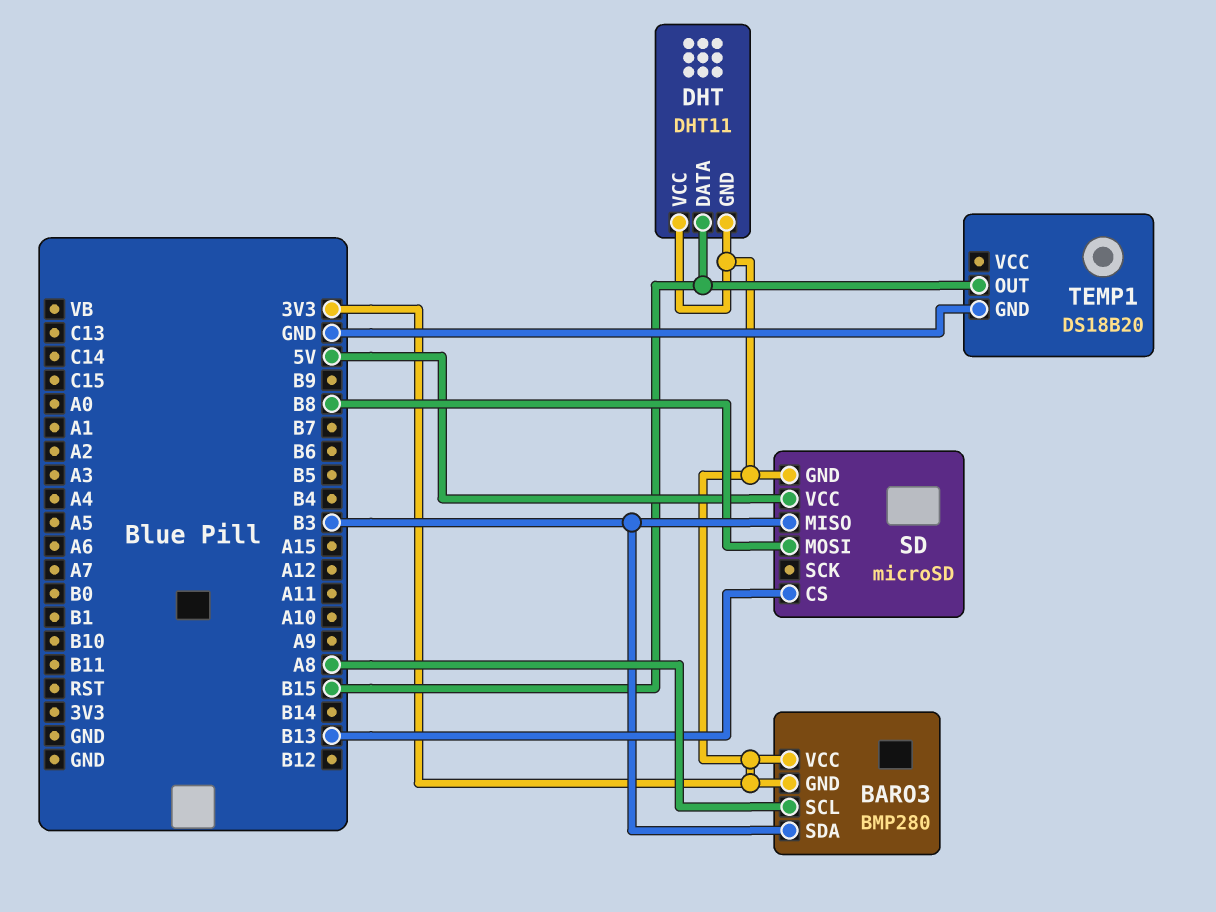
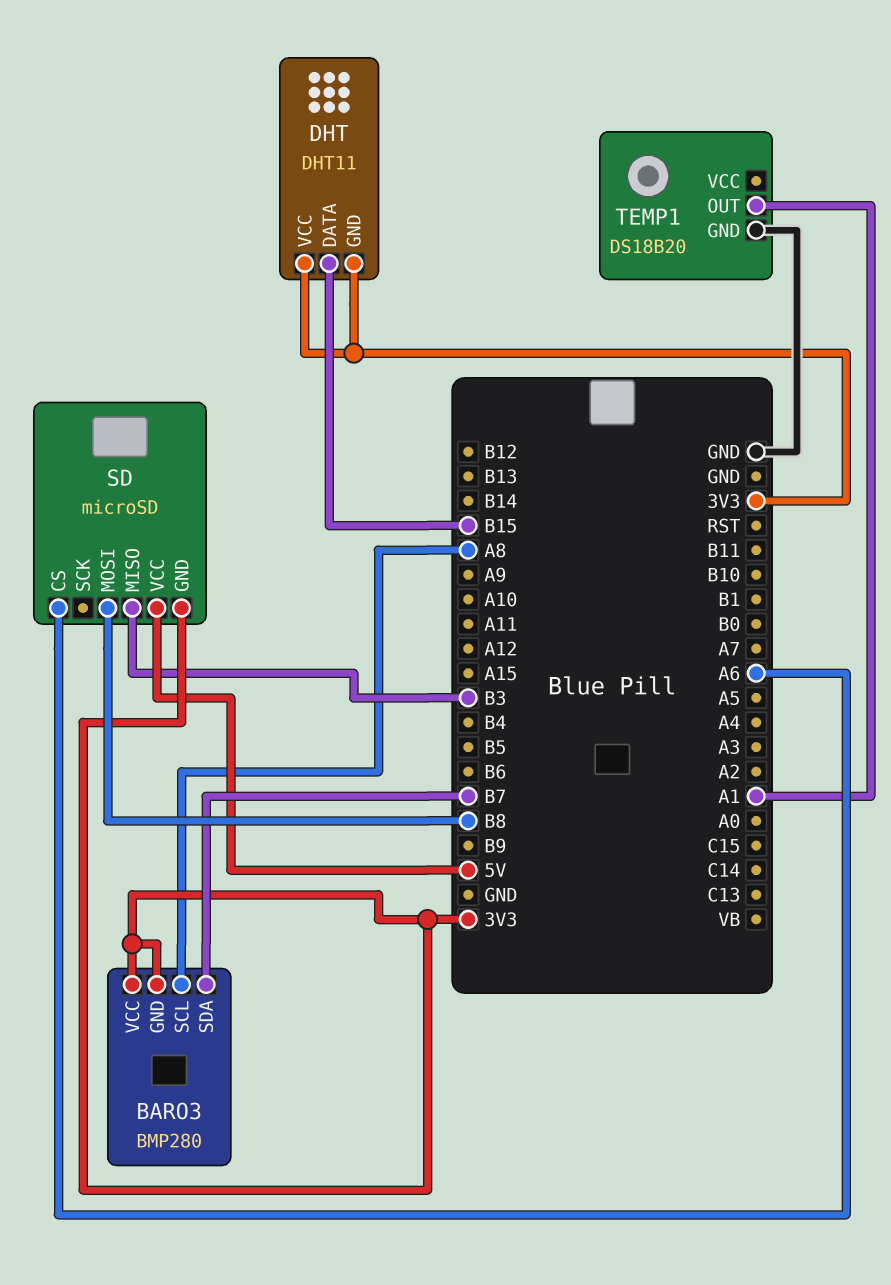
BARO3 pin SDA: B3 -> B7
SD pin CS: B13 -> A6
TEMP1 pin OUT: B15 -> A1

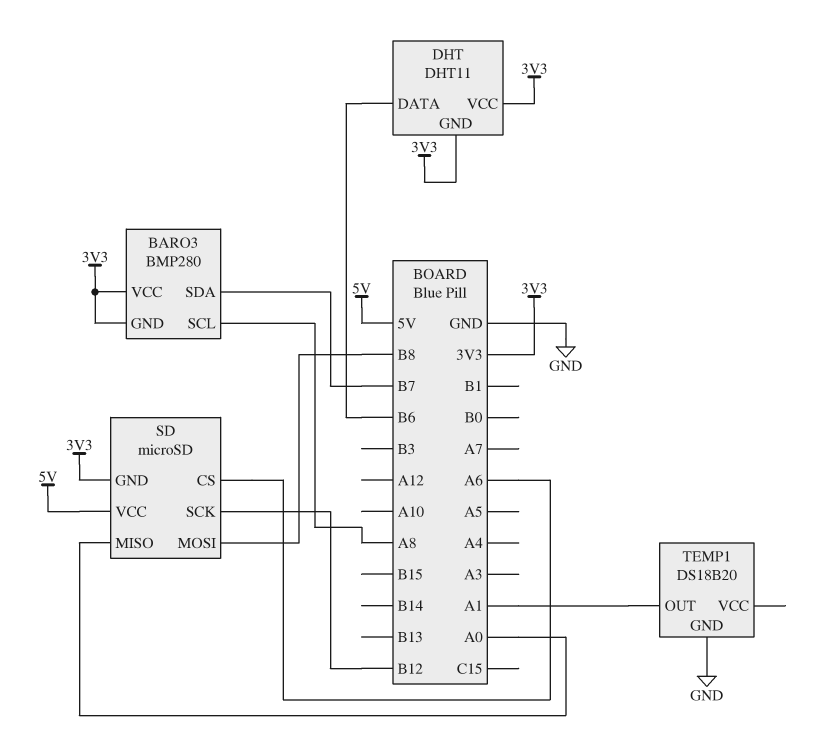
DHT pin DATA: B15 -> B6
SD pin MISO: B3 -> A0
SD pin SCK: none -> B12

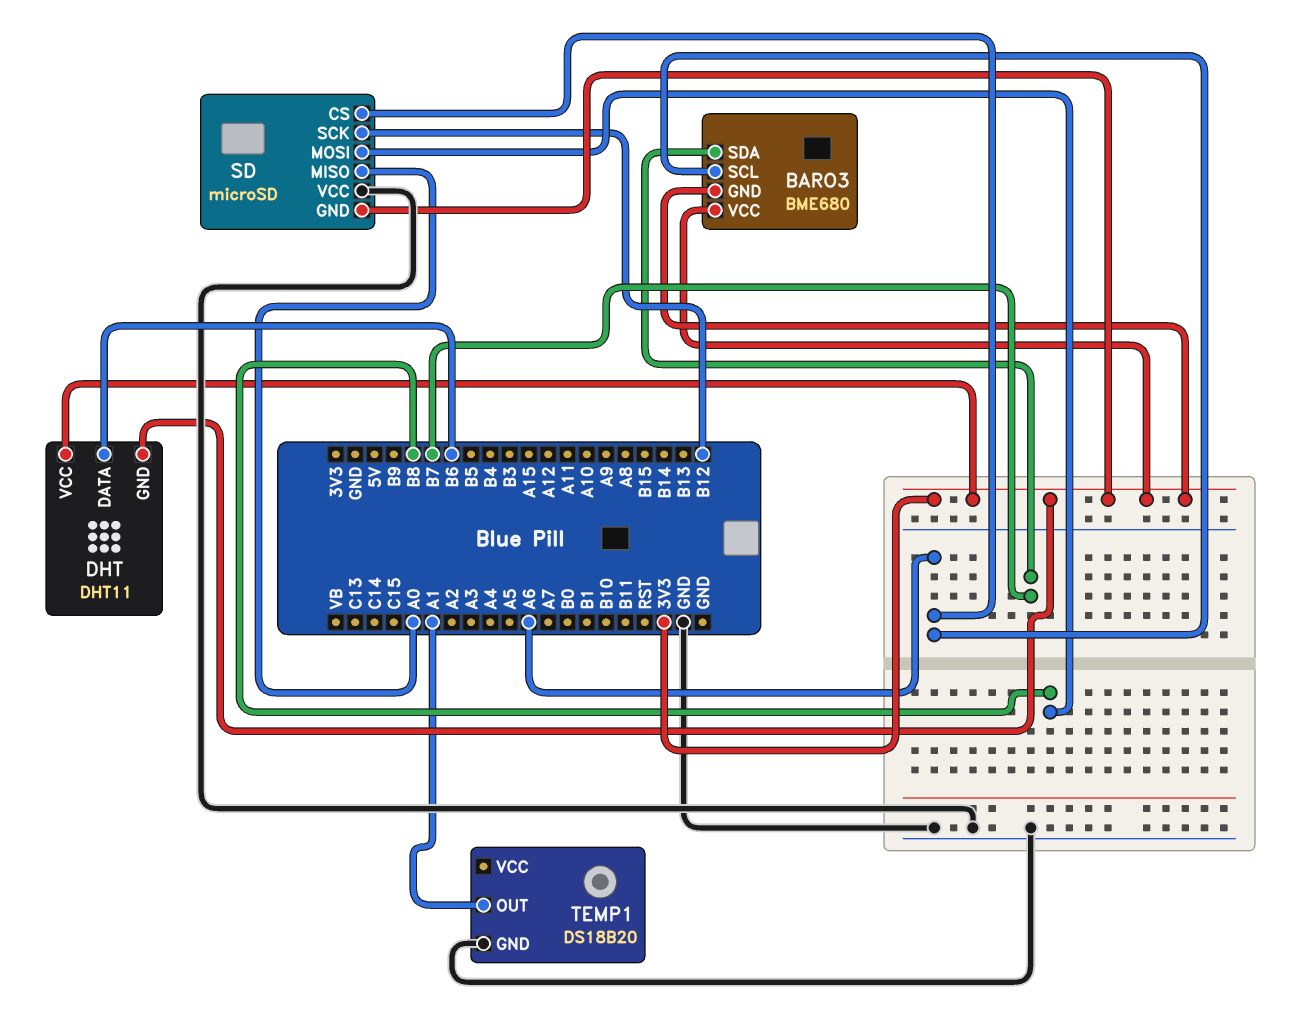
BARO3: BMP280 -> BME680
BARO3 pin SCL: A8 -> A6
SD pin VCC: 5V -> GND

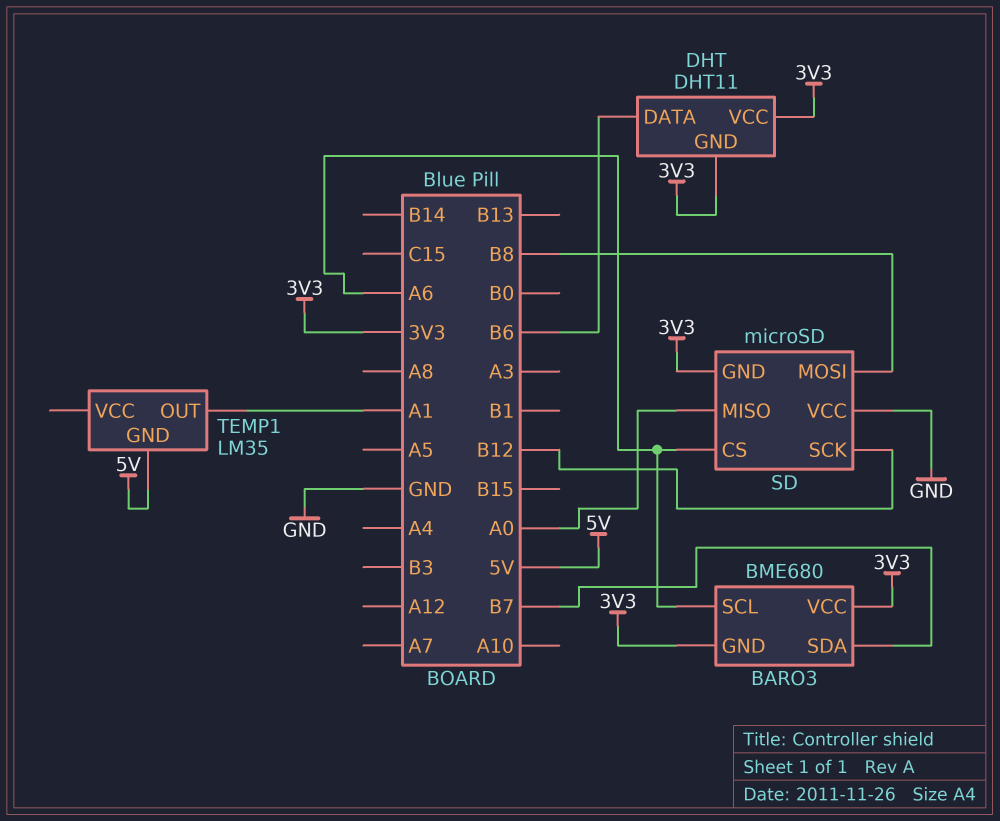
TEMP1: DS18B20 -> LM35
TEMP1 pin GND: GND -> 5V

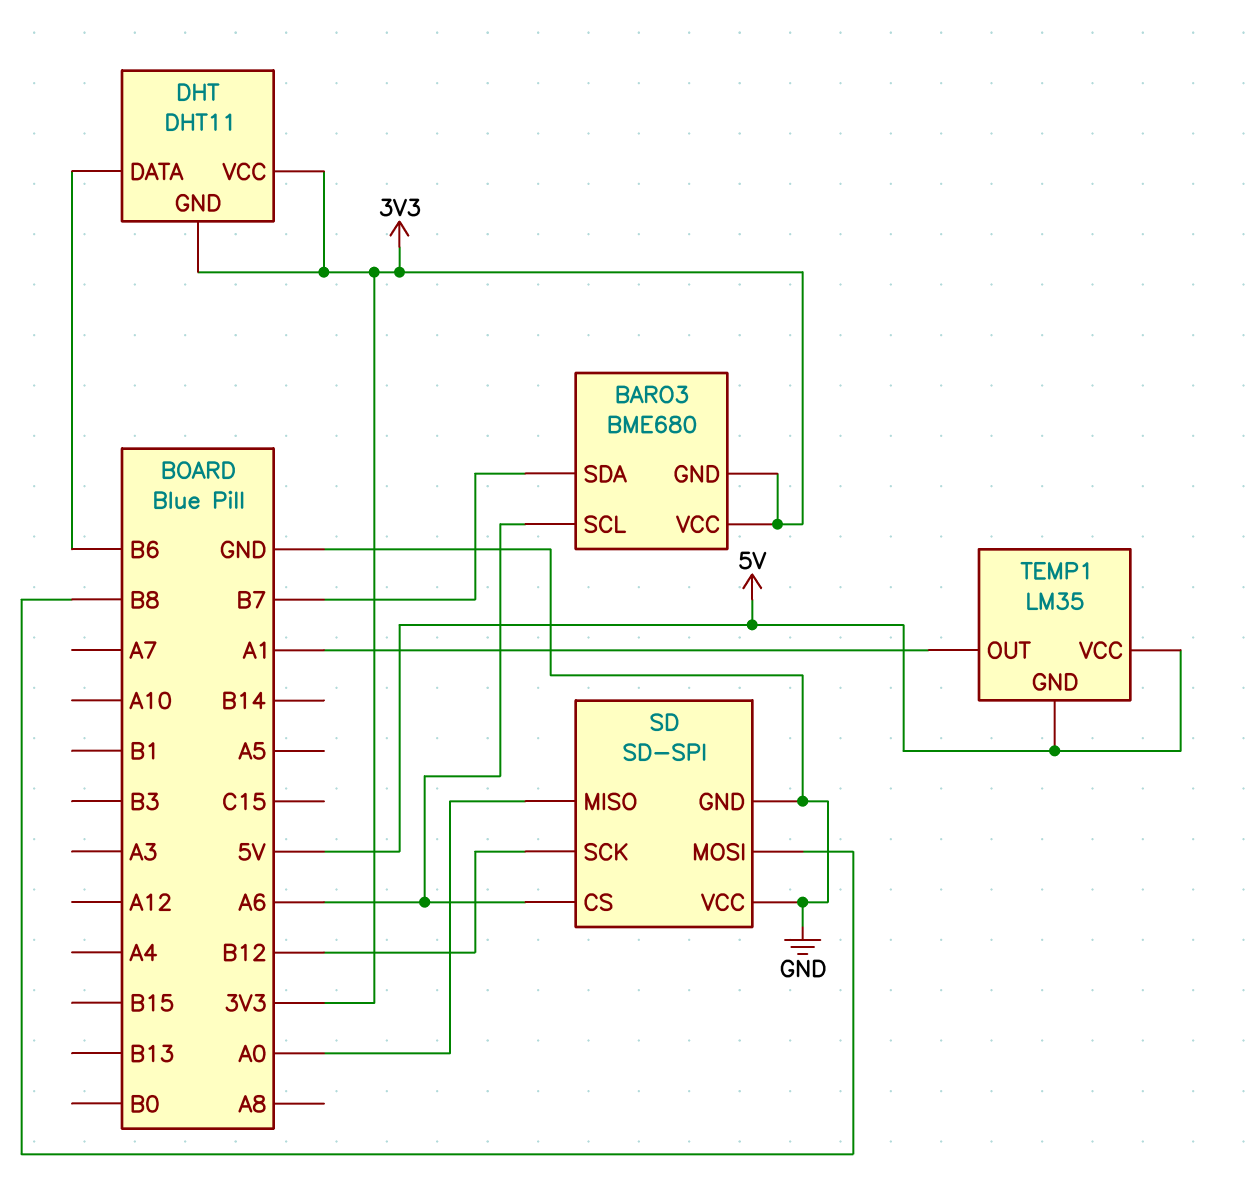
SD: microSD -> SD-SPI
SD pin GND: 3V3 -> GND
TEMP1 pin VCC: none -> 5V

